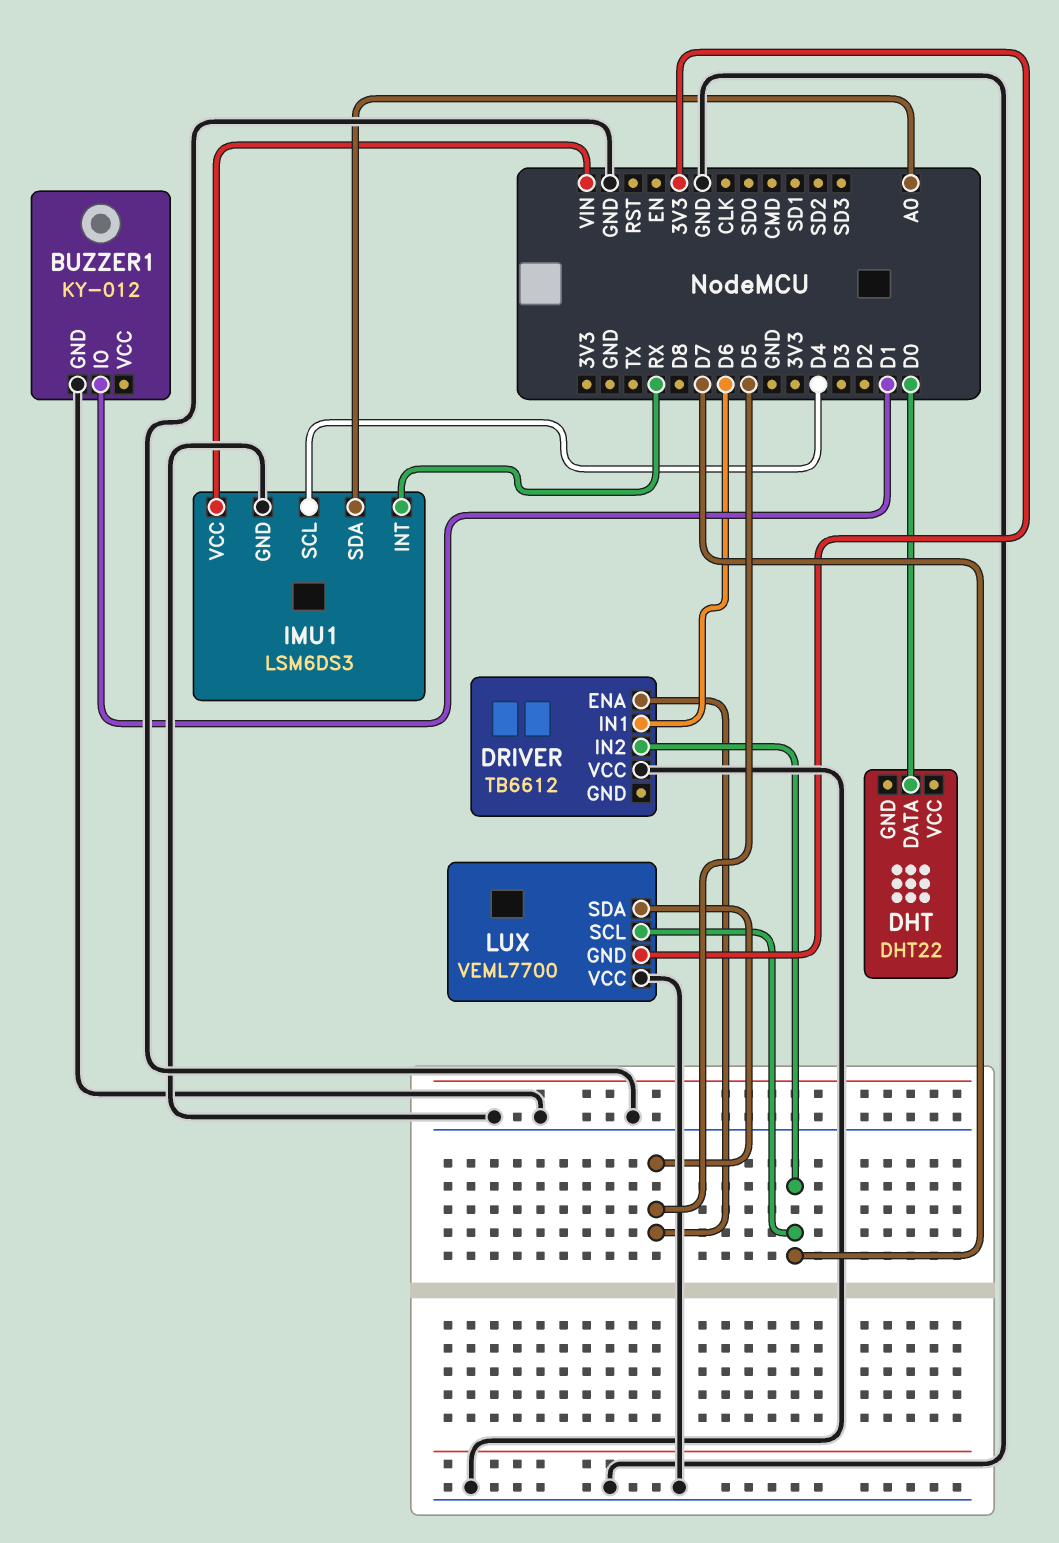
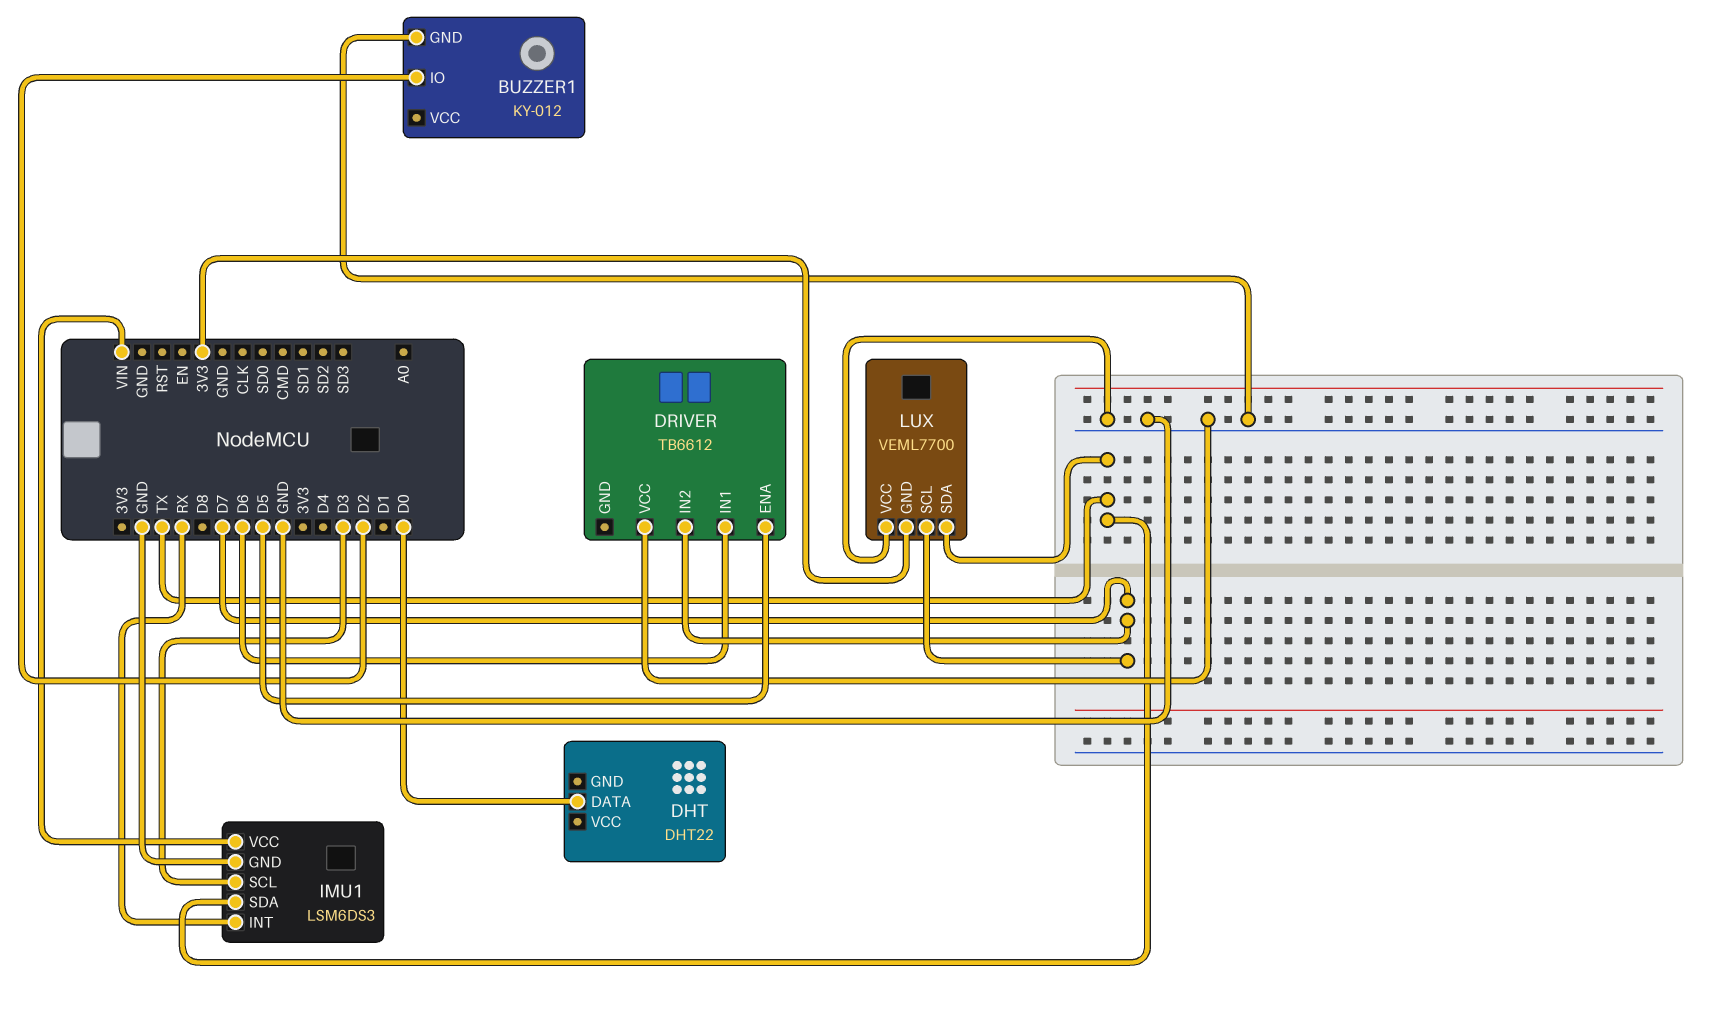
BUZZER1 pin IO: D1 -> D2
IMU1 pin SCL: D4 -> D3
IMU1 pin SDA: A0 -> TX
LUX pin SDA: D5 -> TX

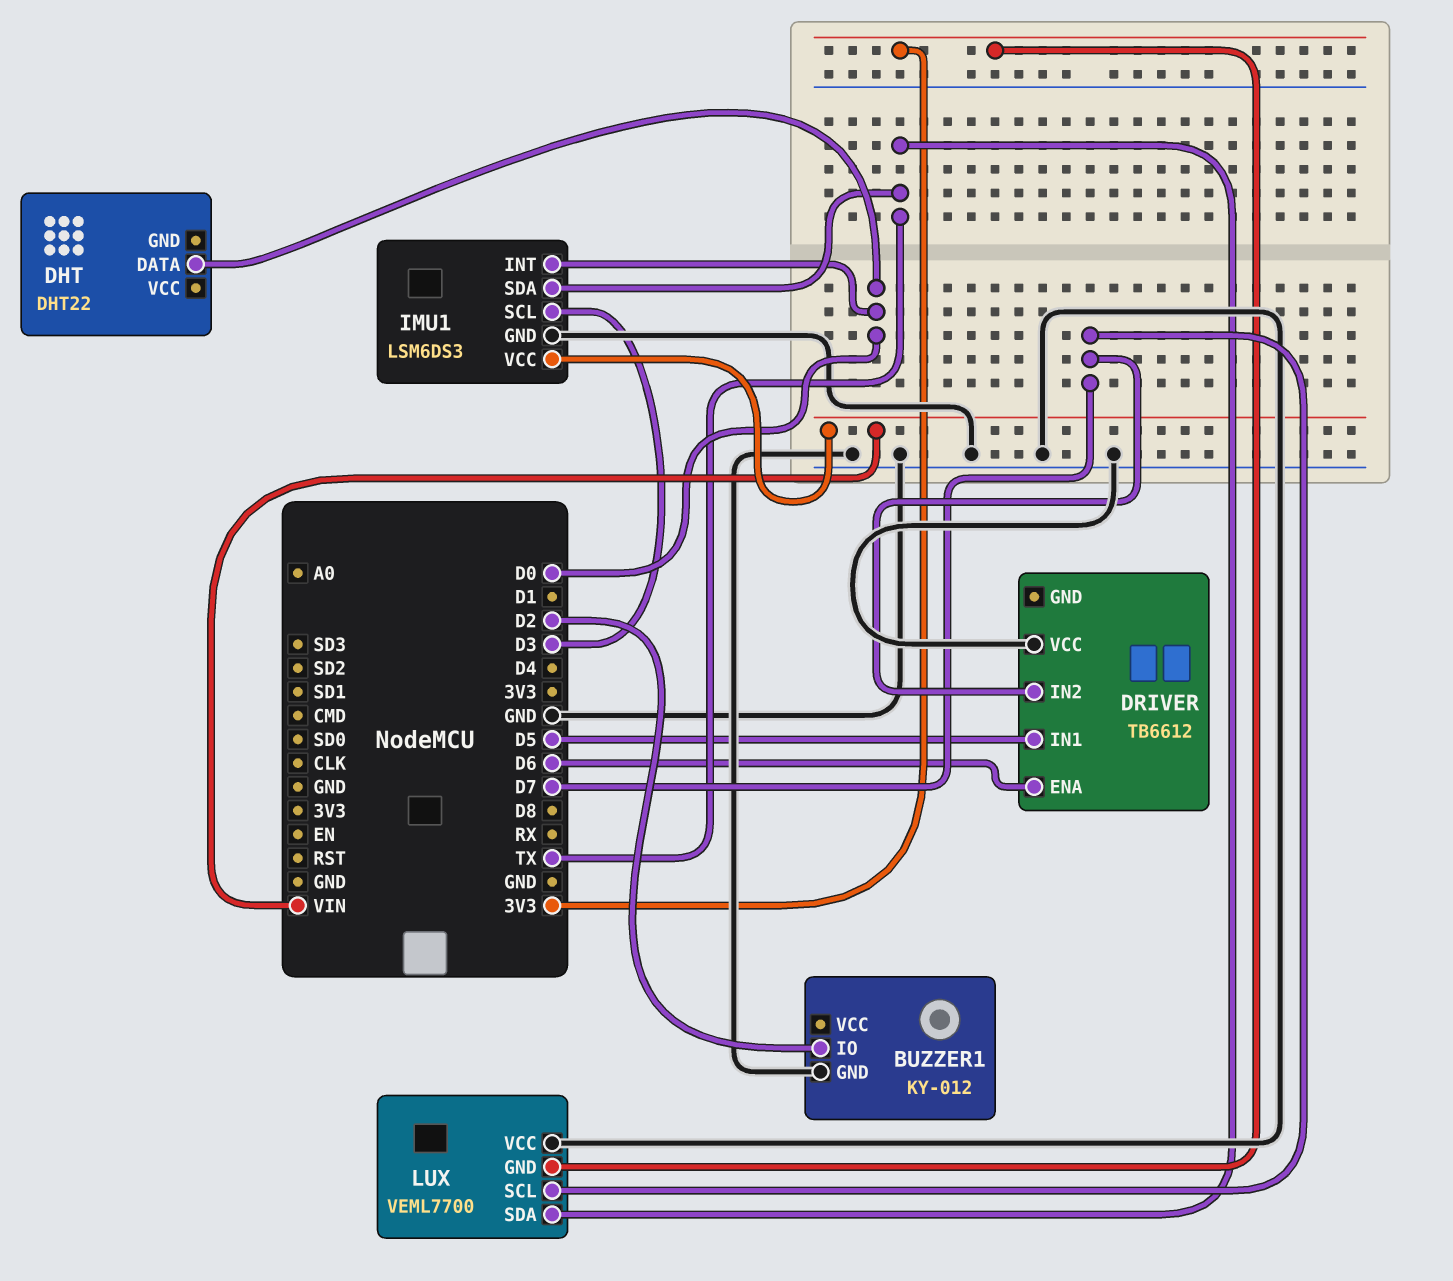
DRIVER pin ENA: D5 -> D6
DRIVER pin IN1: D6 -> D5
IMU1 pin INT: RX -> D0

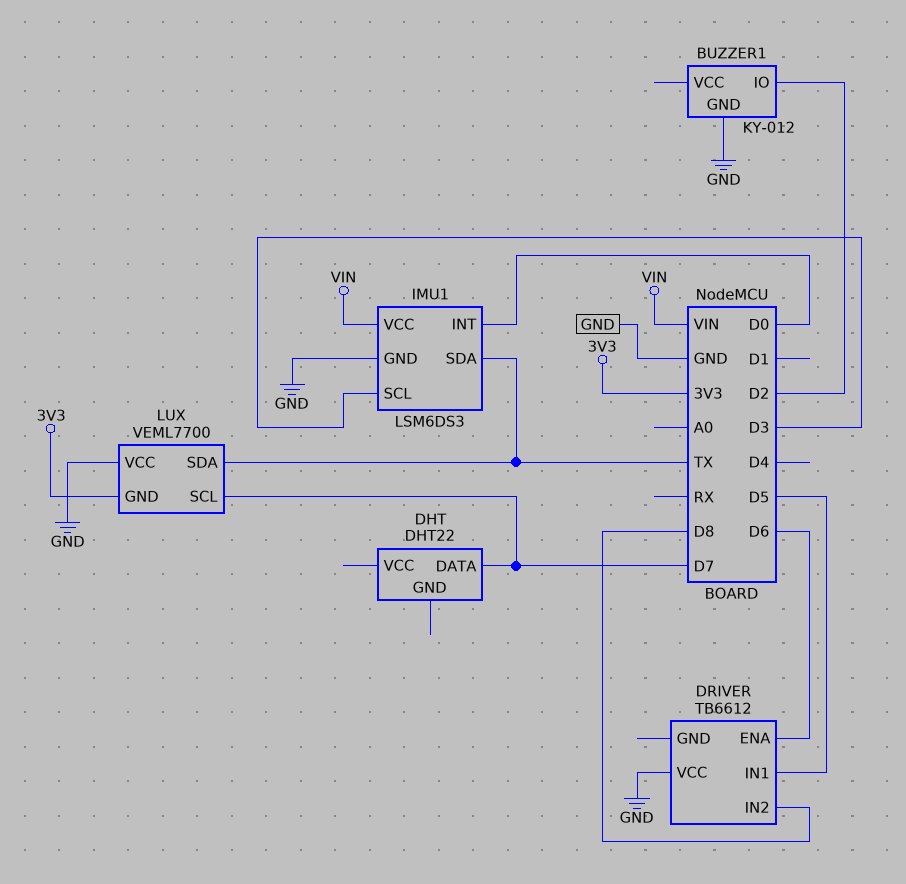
DHT pin DATA: D0 -> D7
DRIVER pin IN2: D7 -> D8

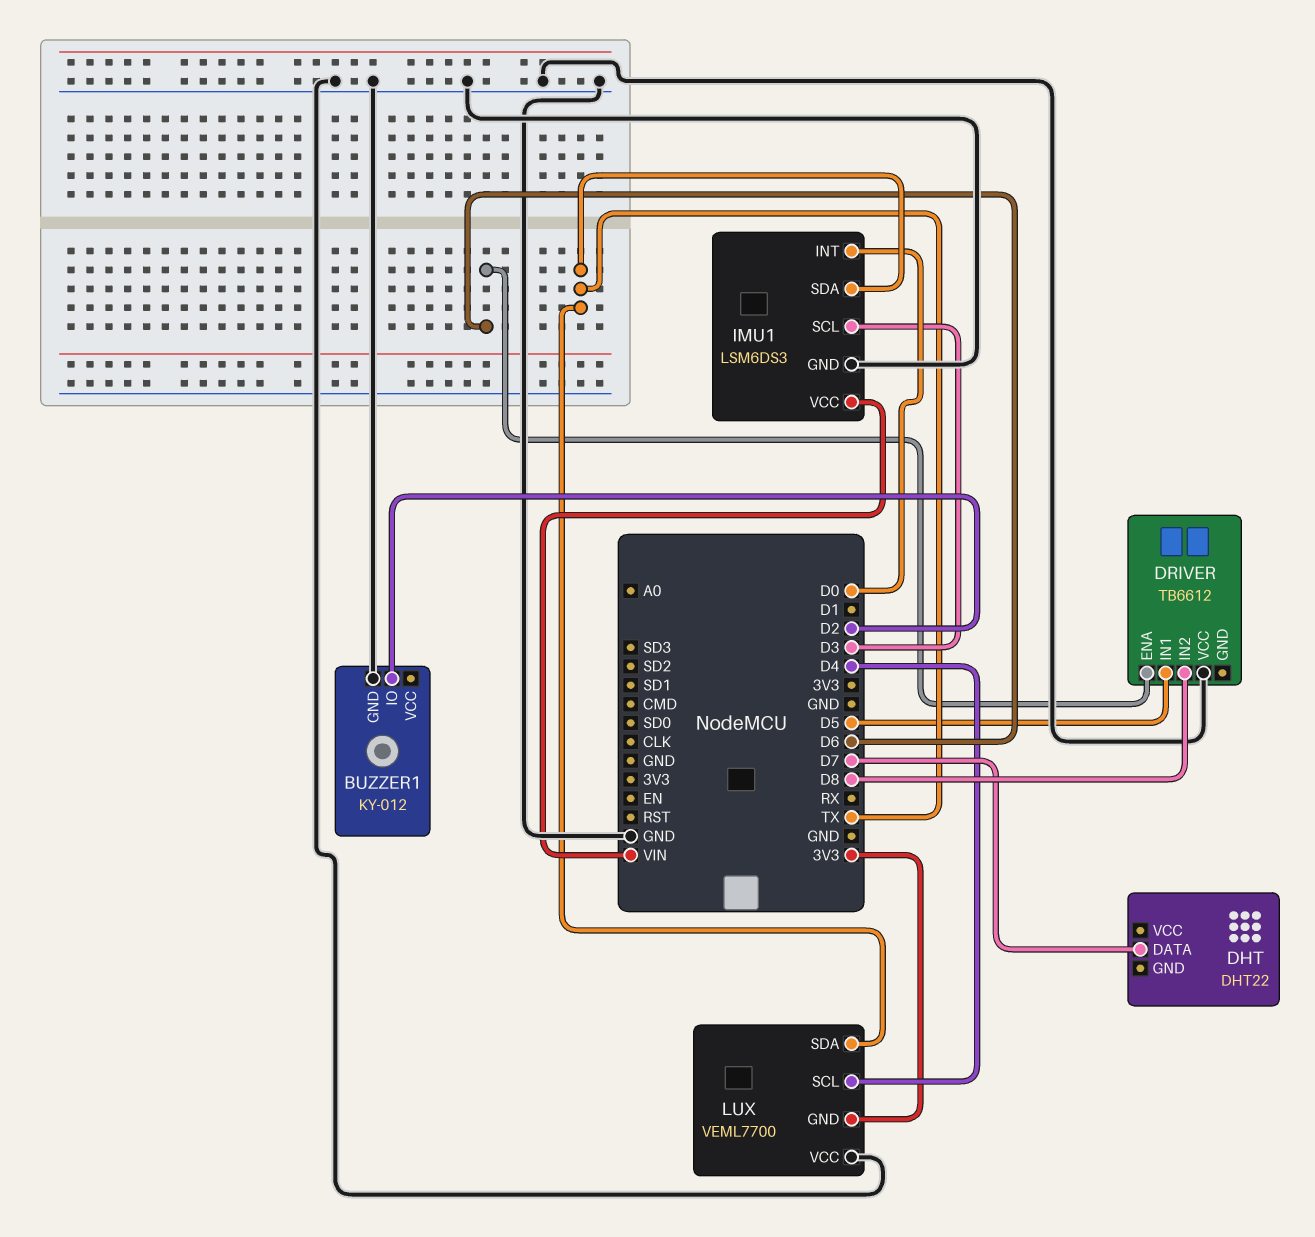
LUX pin SCL: D7 -> D4

